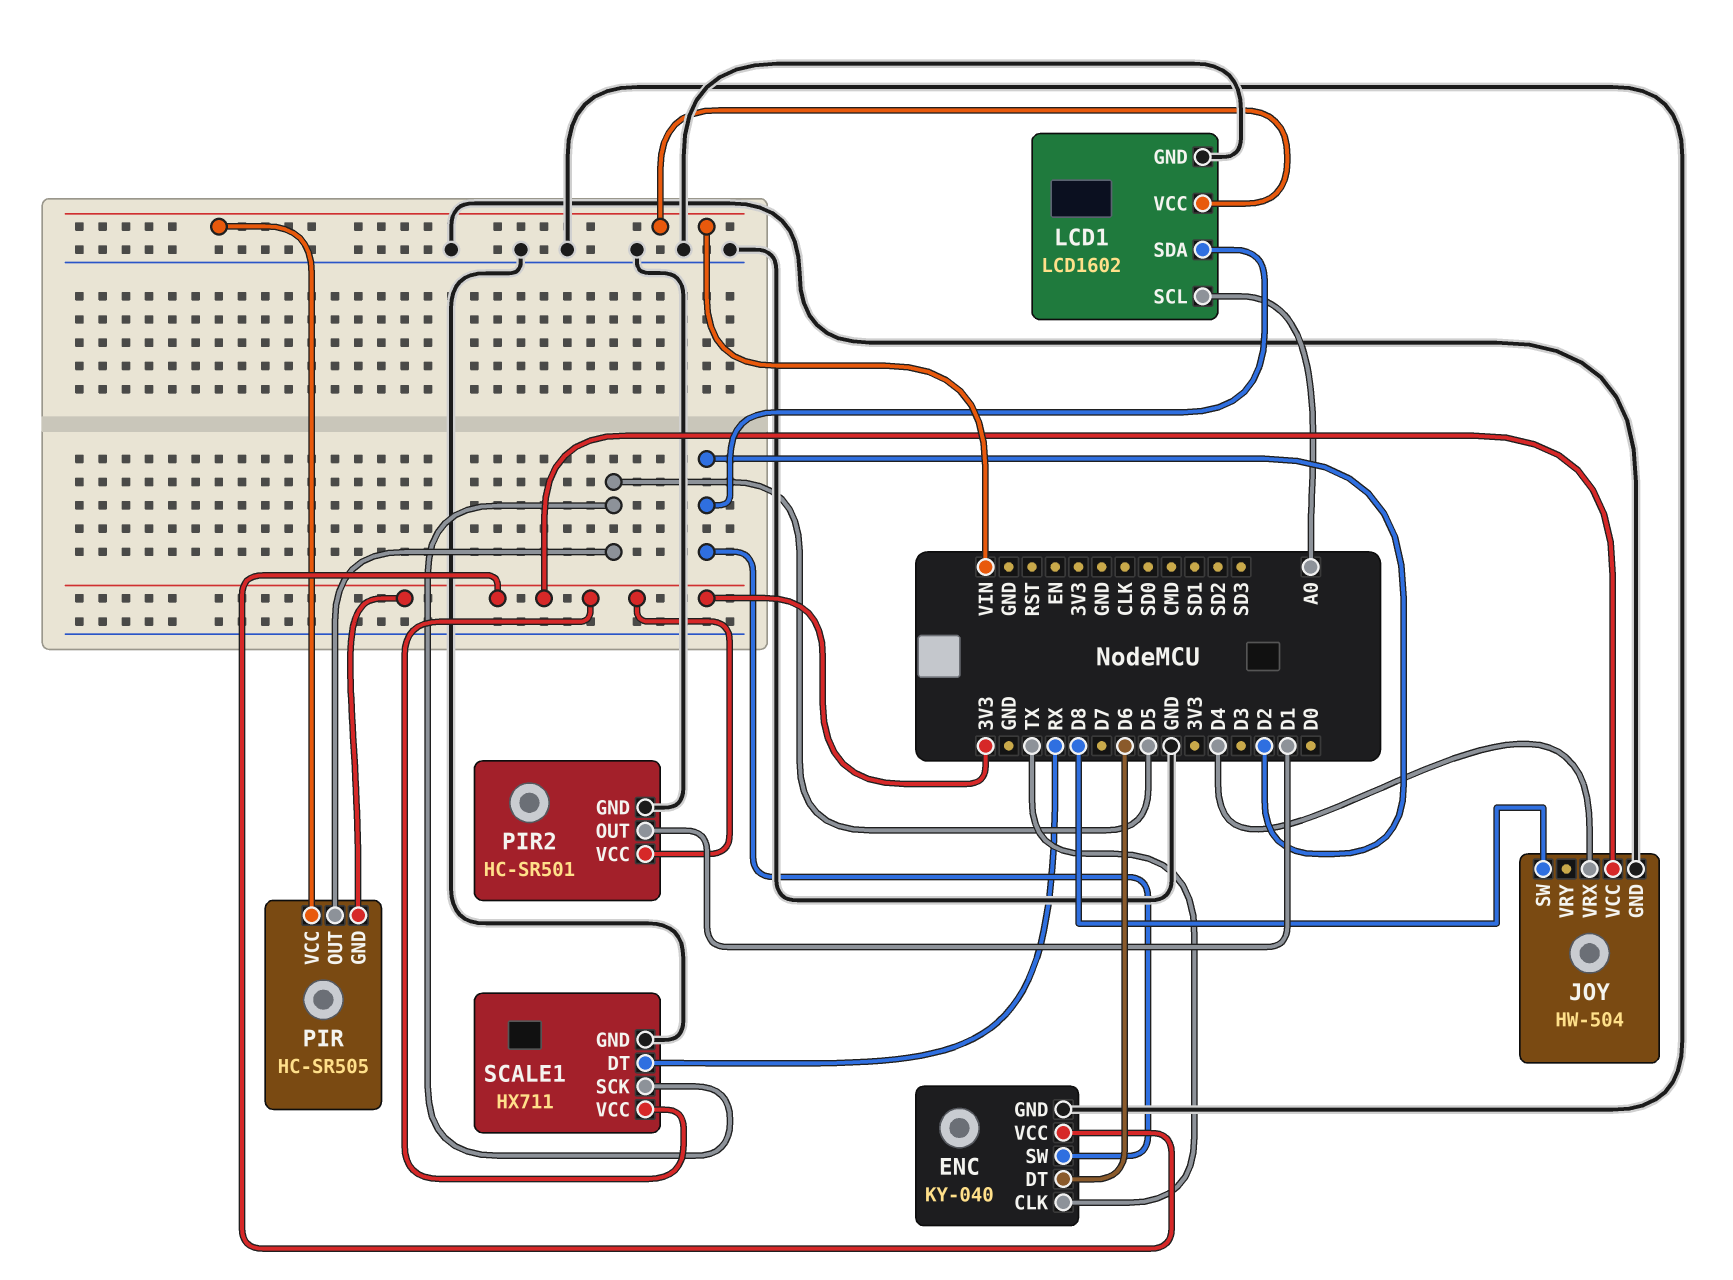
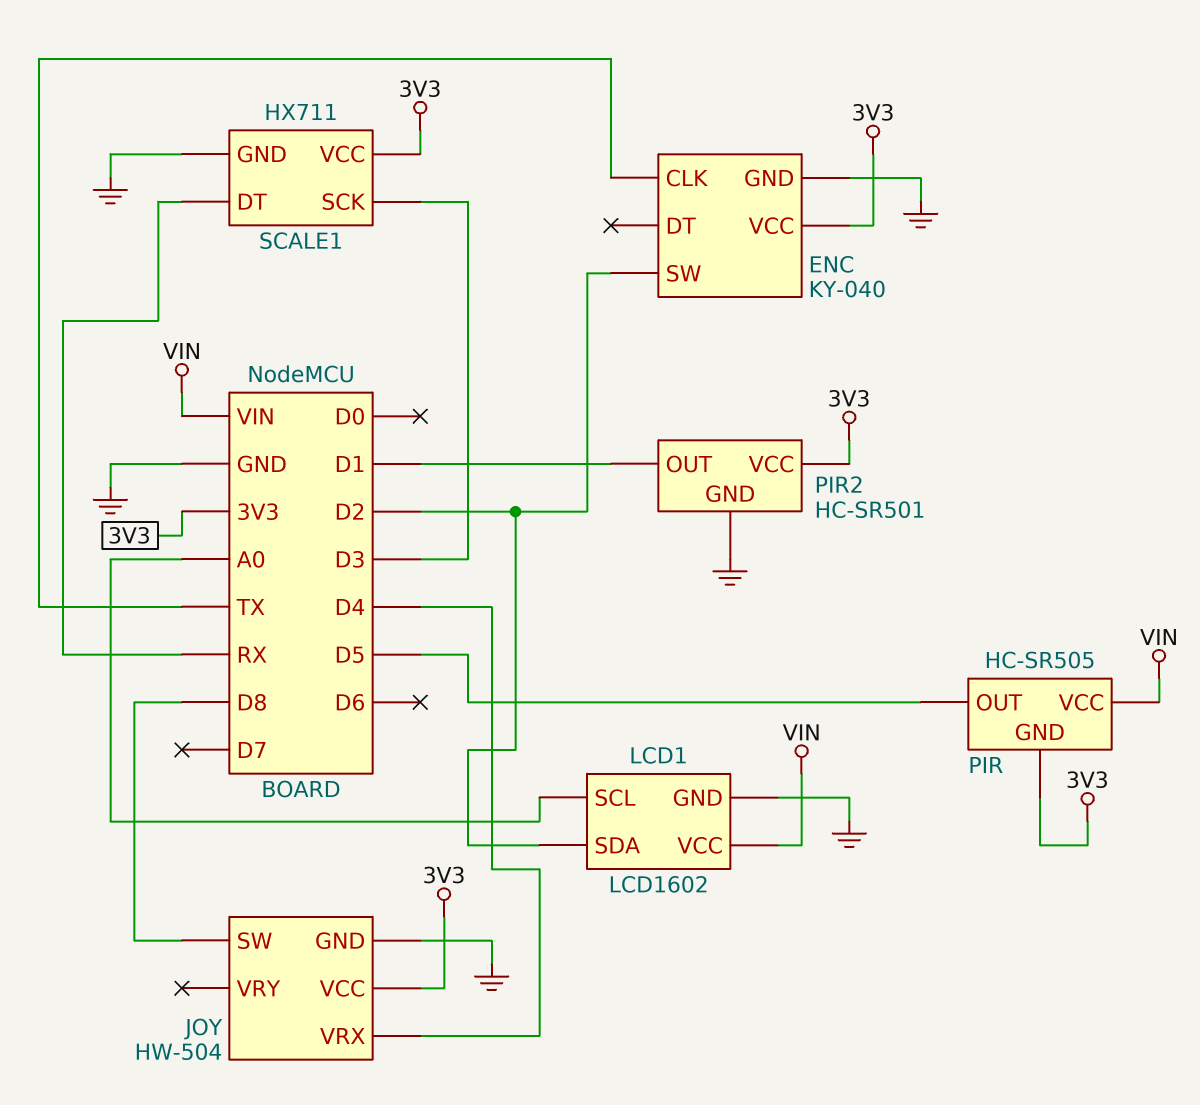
ENC pin DT: D6 -> none
SCALE1 pin SCK: D5 -> D3

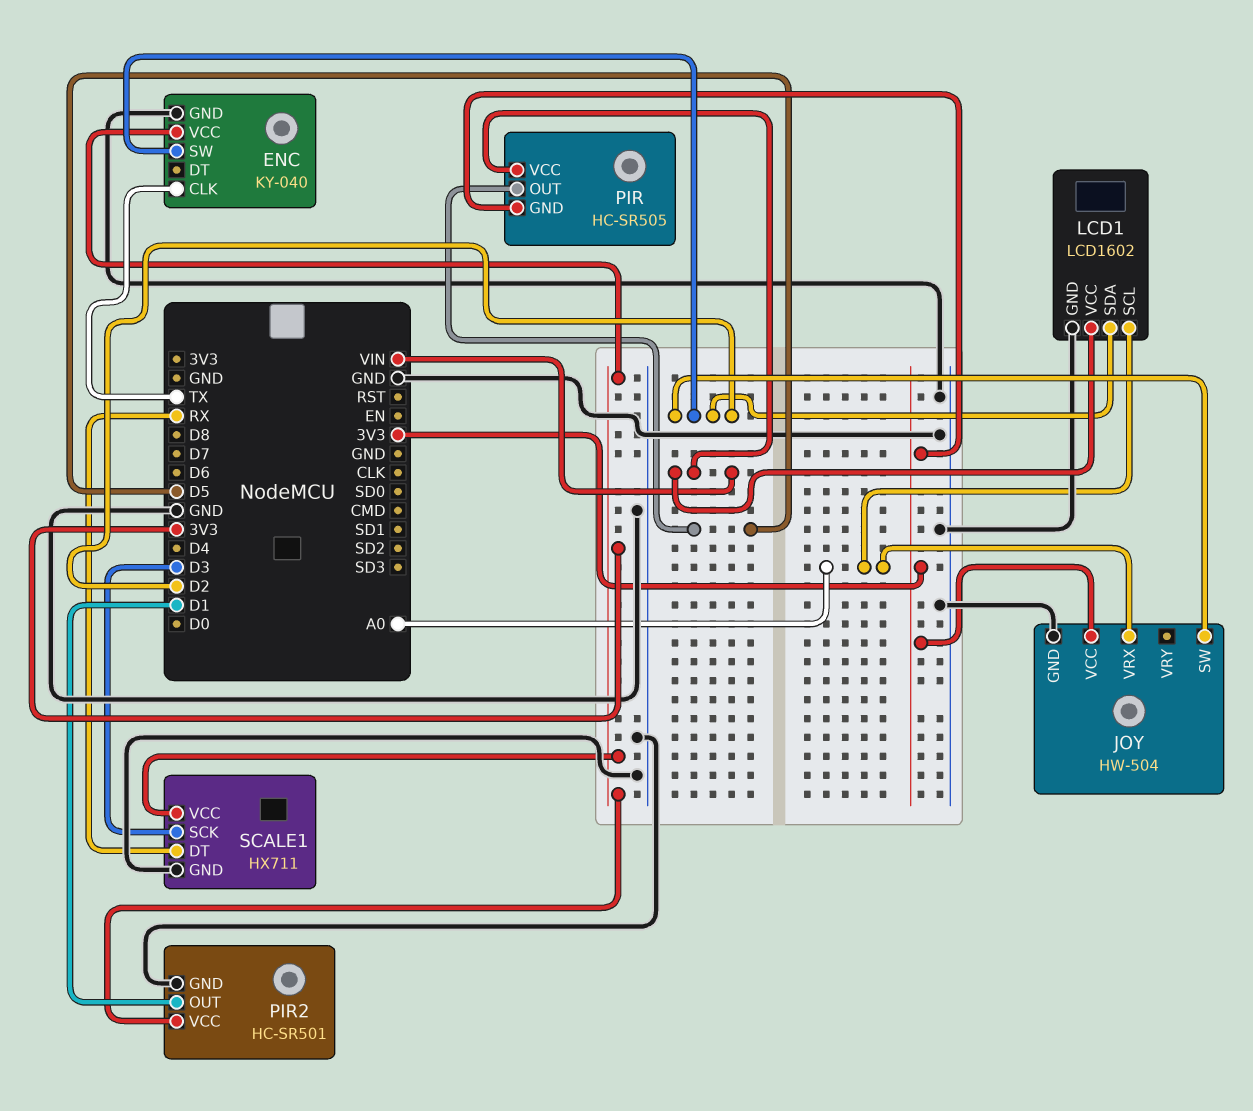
JOY pin SW: D8 -> D2
JOY pin VRX: D4 -> A0

